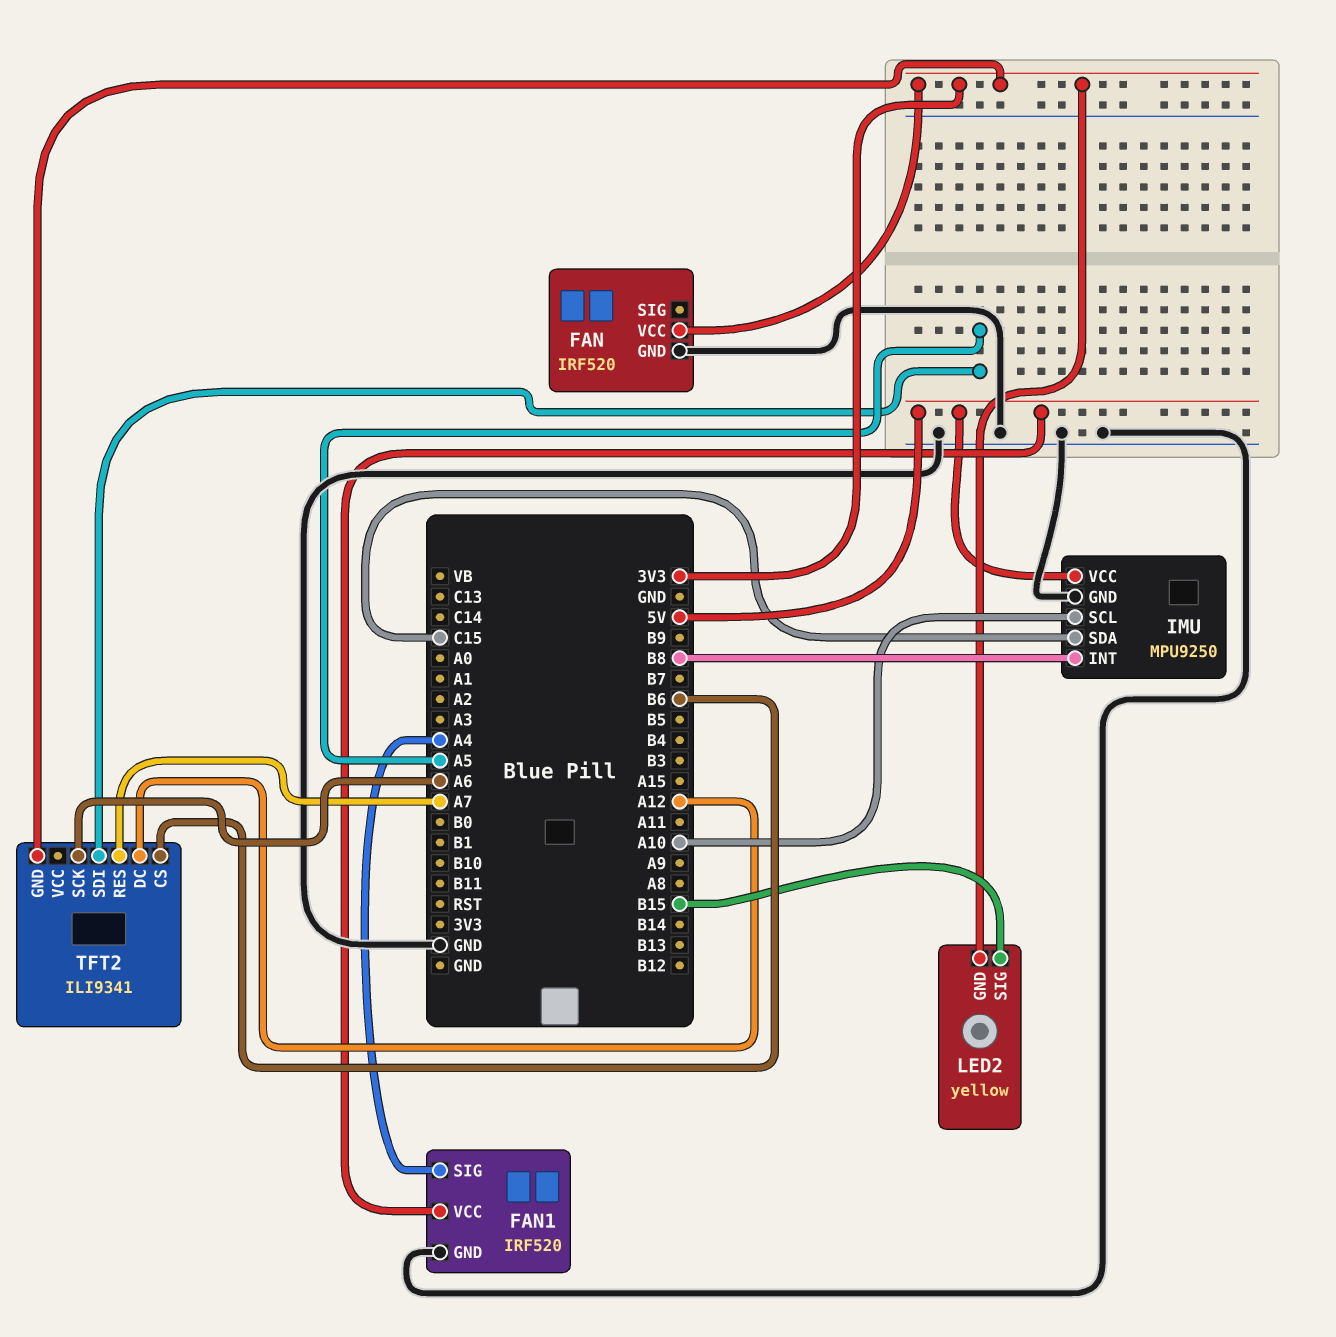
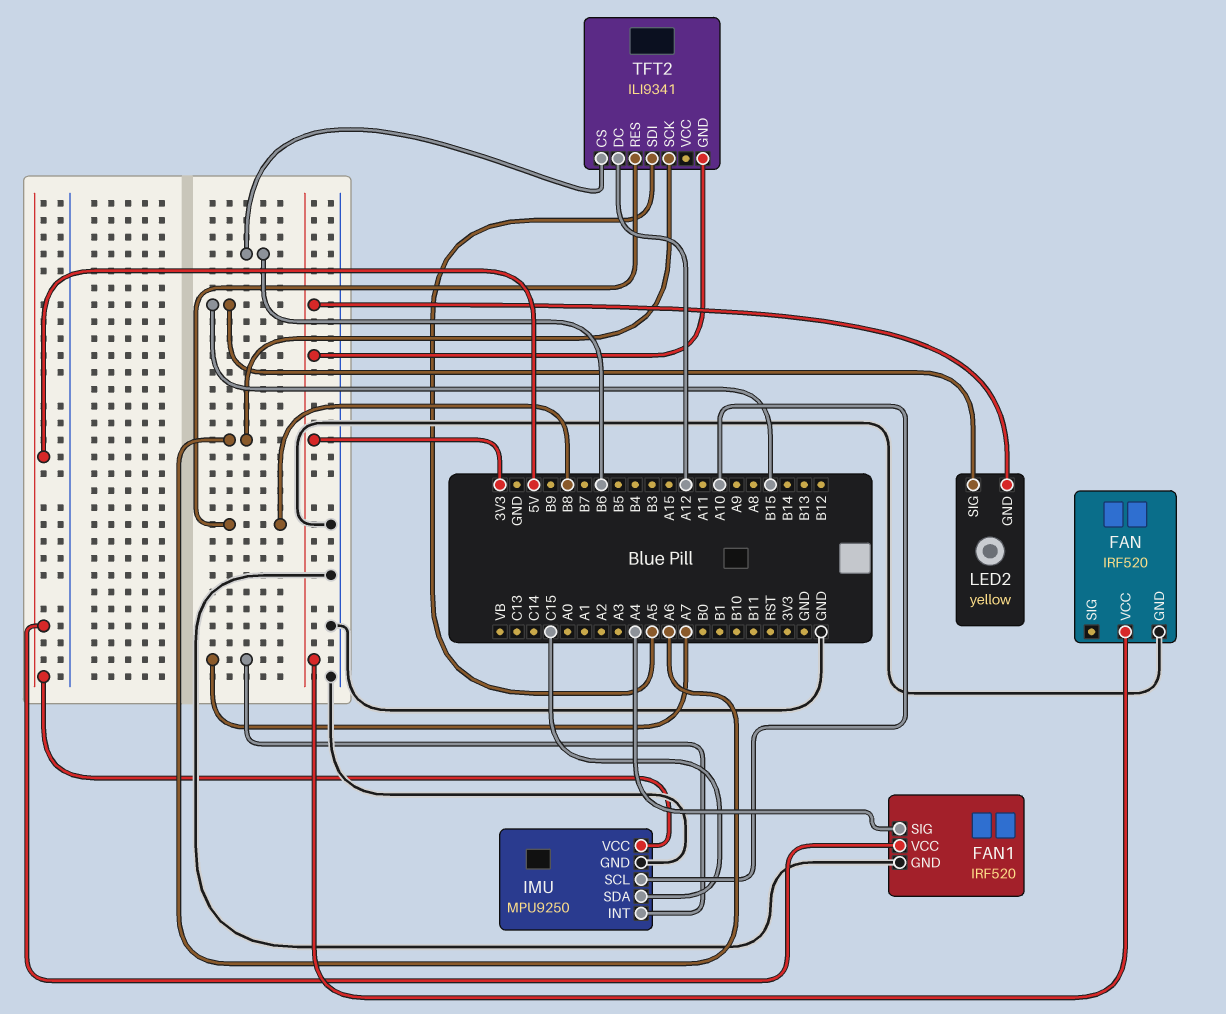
IMU pin INT: B8 -> A7
TFT2 pin RES: A7 -> B8

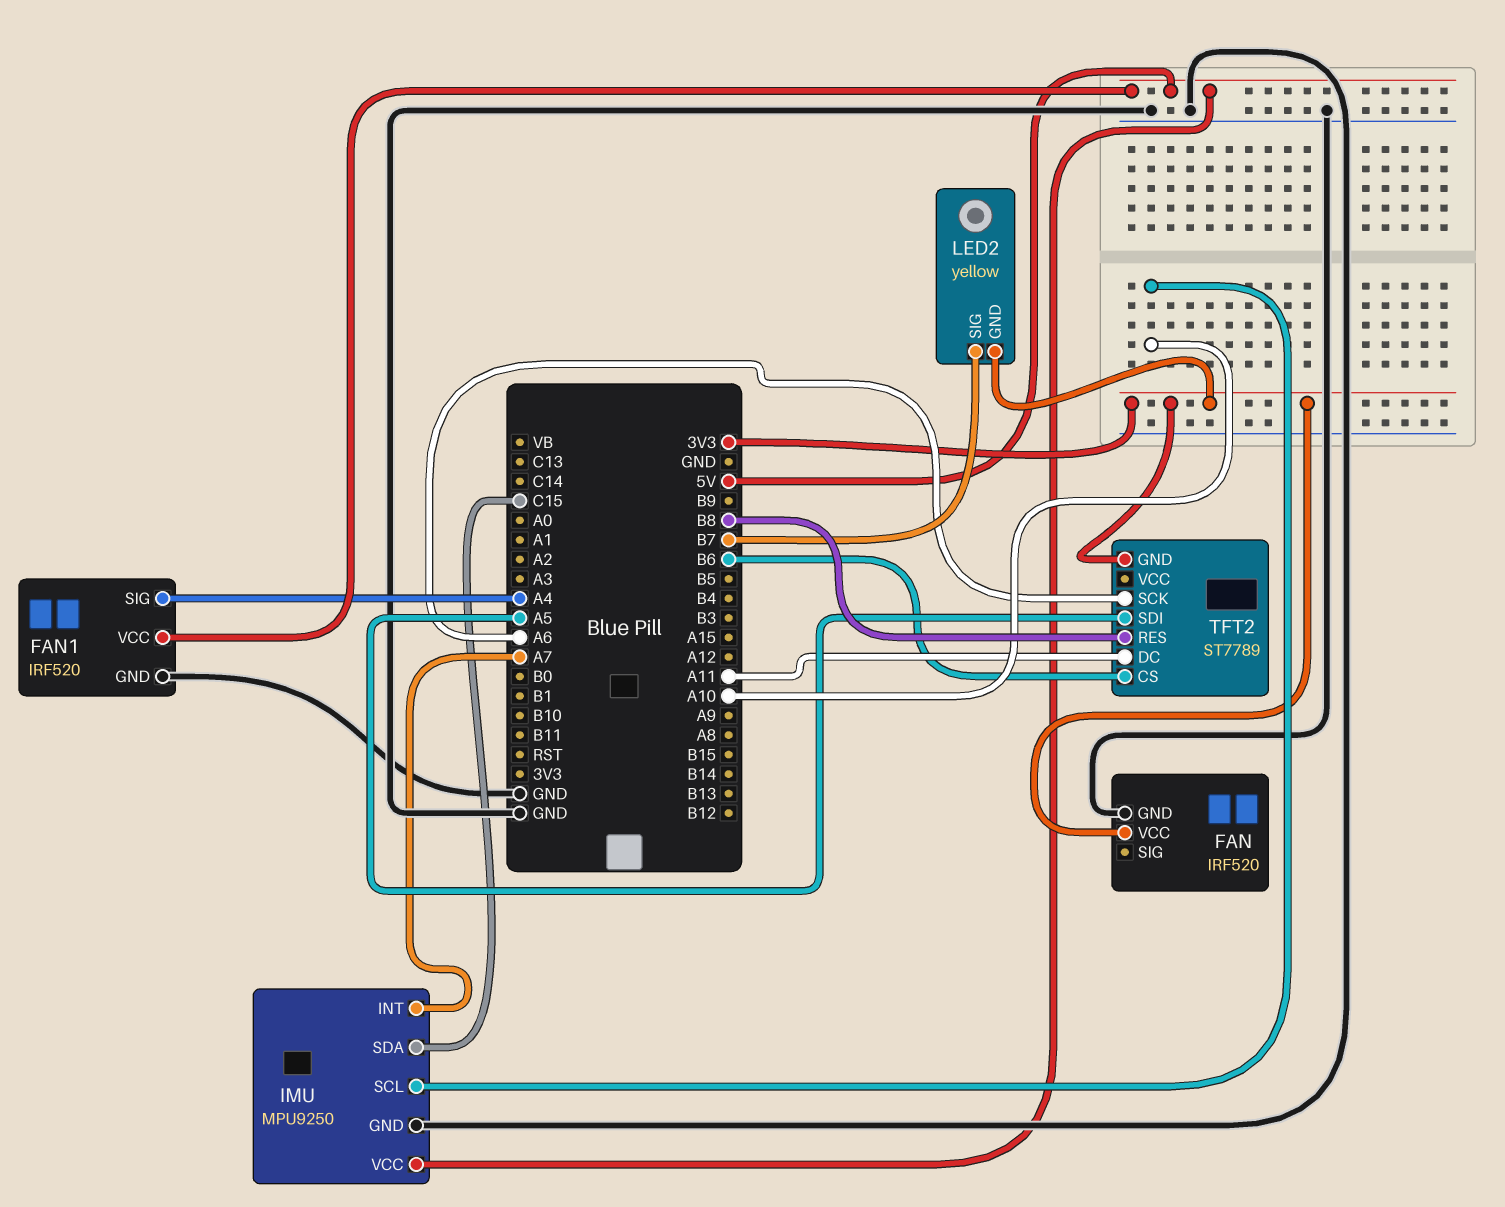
LED2 pin SIG: B15 -> B7
TFT2: ILI9341 -> ST7789
TFT2 pin DC: A12 -> A11

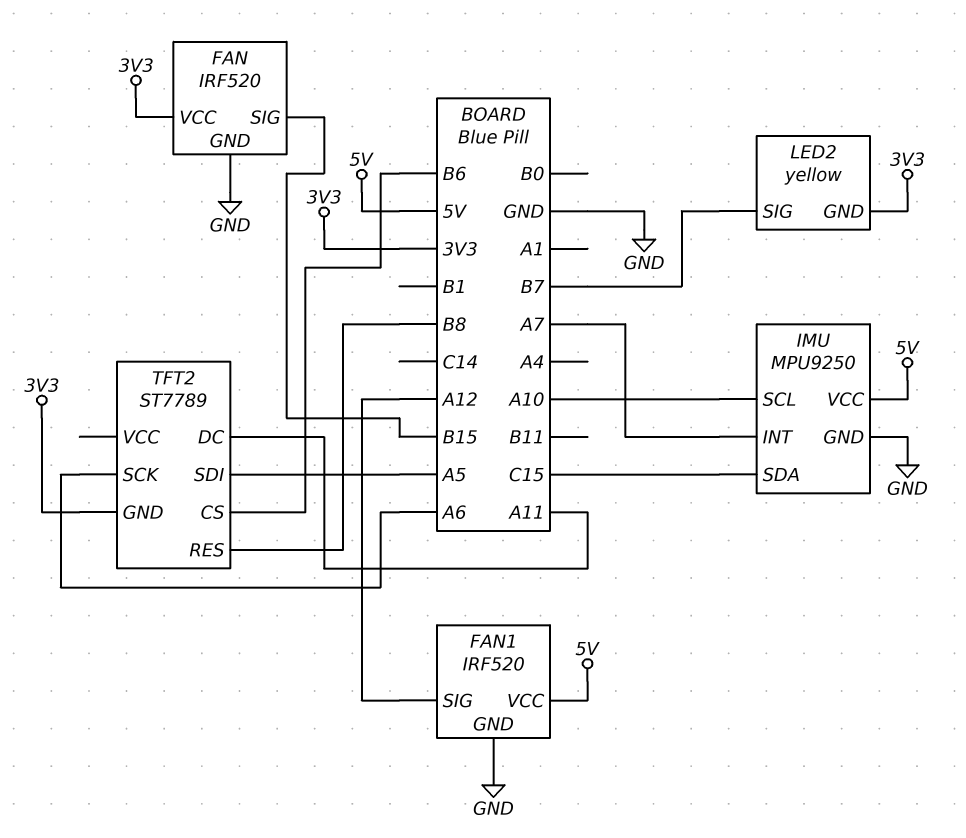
FAN pin SIG: none -> B15
FAN1 pin SIG: A4 -> A12

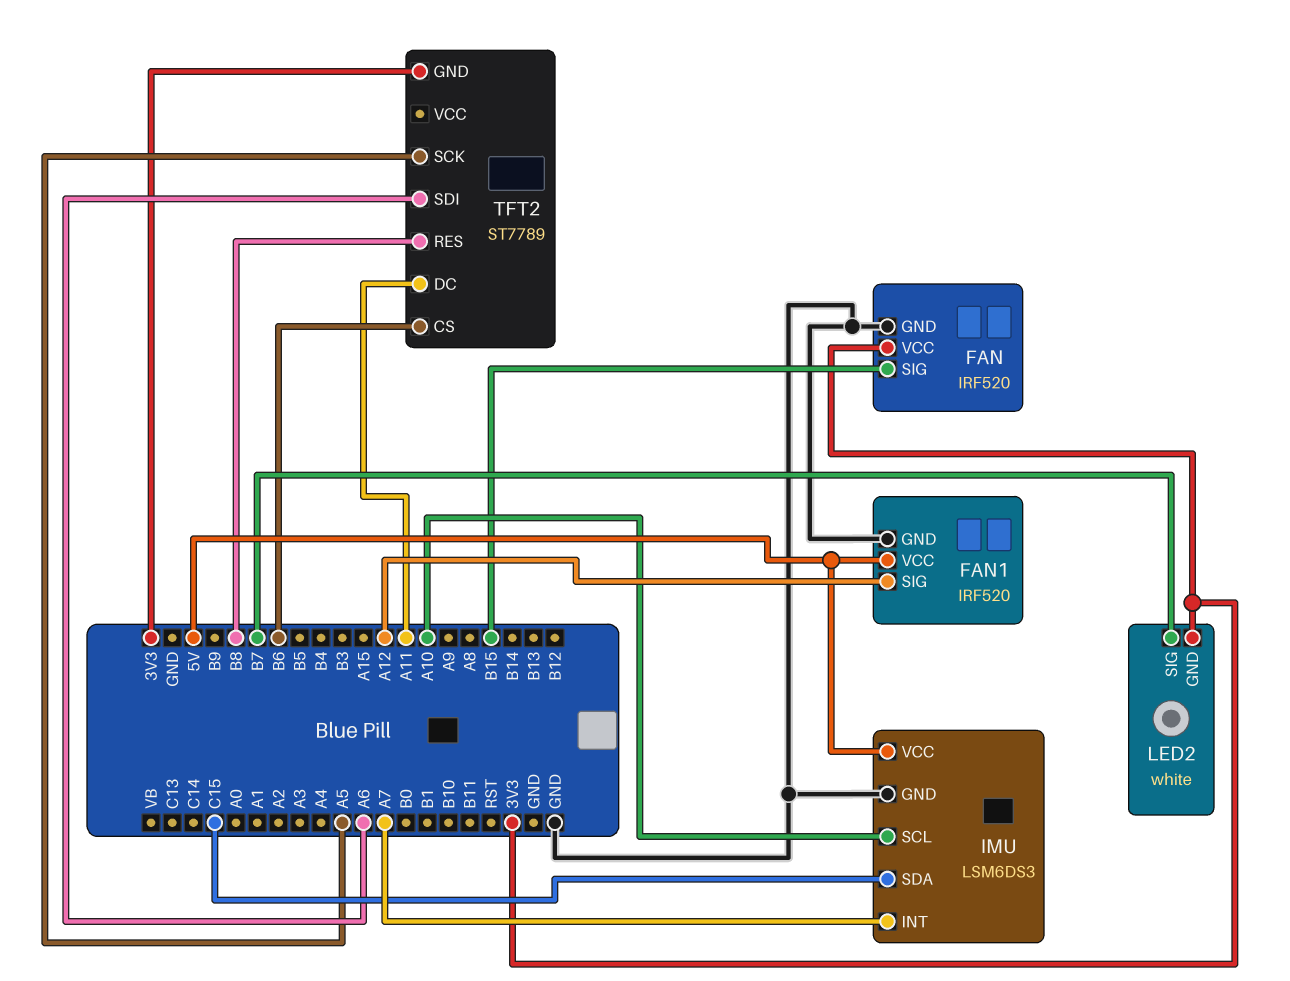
IMU: MPU9250 -> LSM6DS3
LED2: yellow -> white
TFT2 pin SCK: A6 -> A5
TFT2 pin SDI: A5 -> A6

